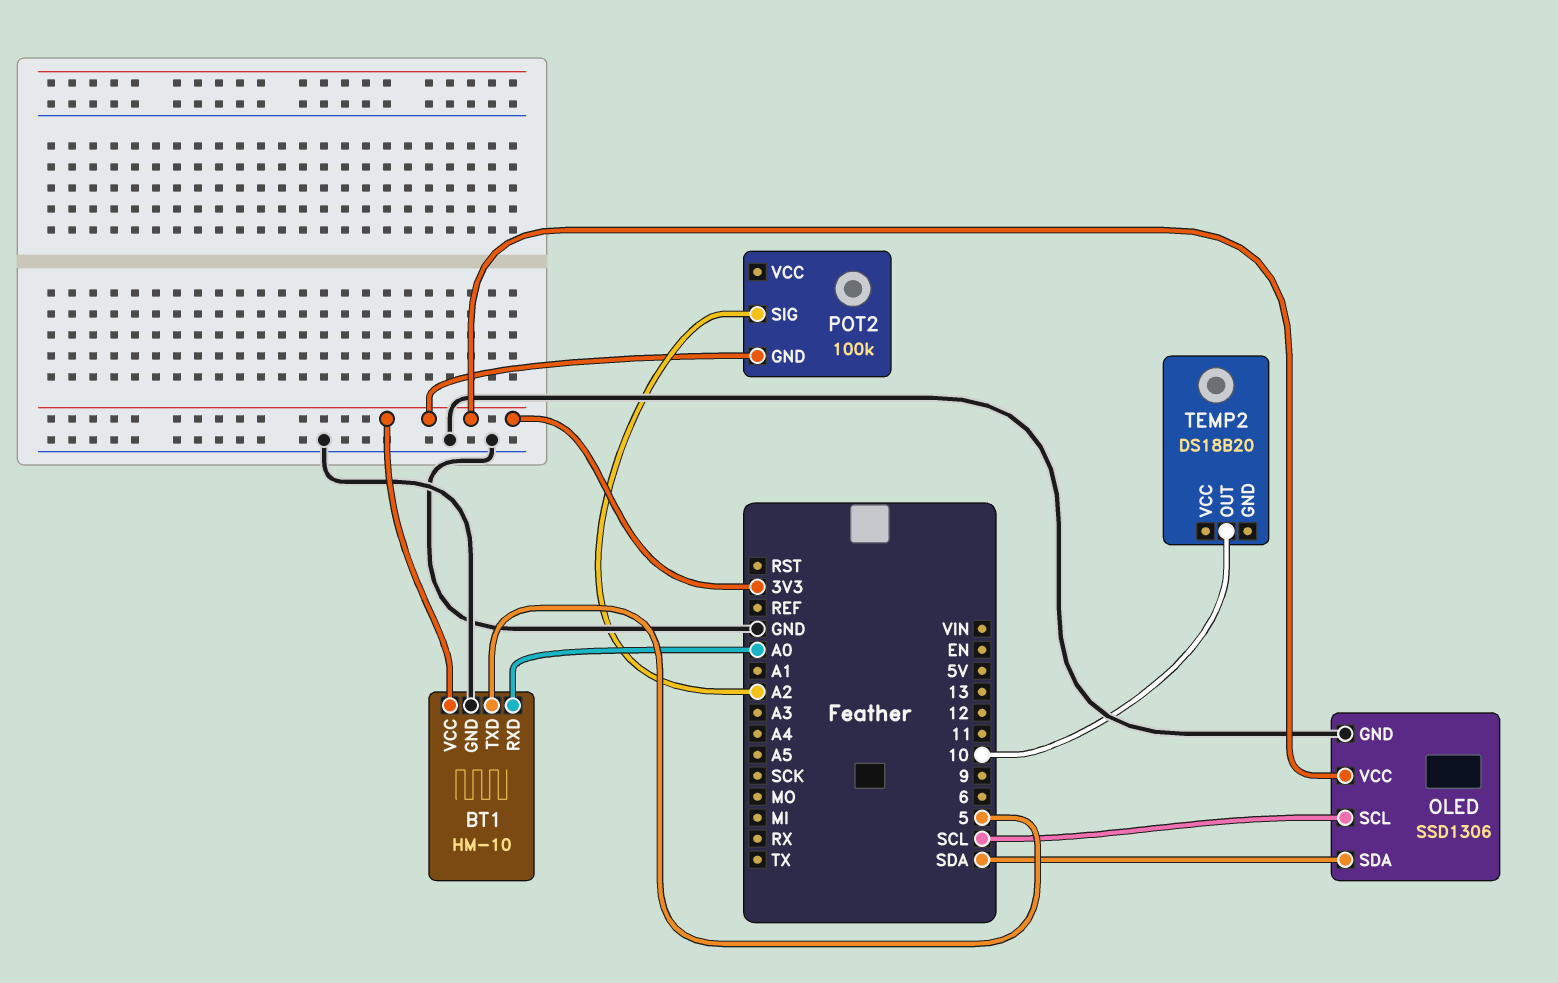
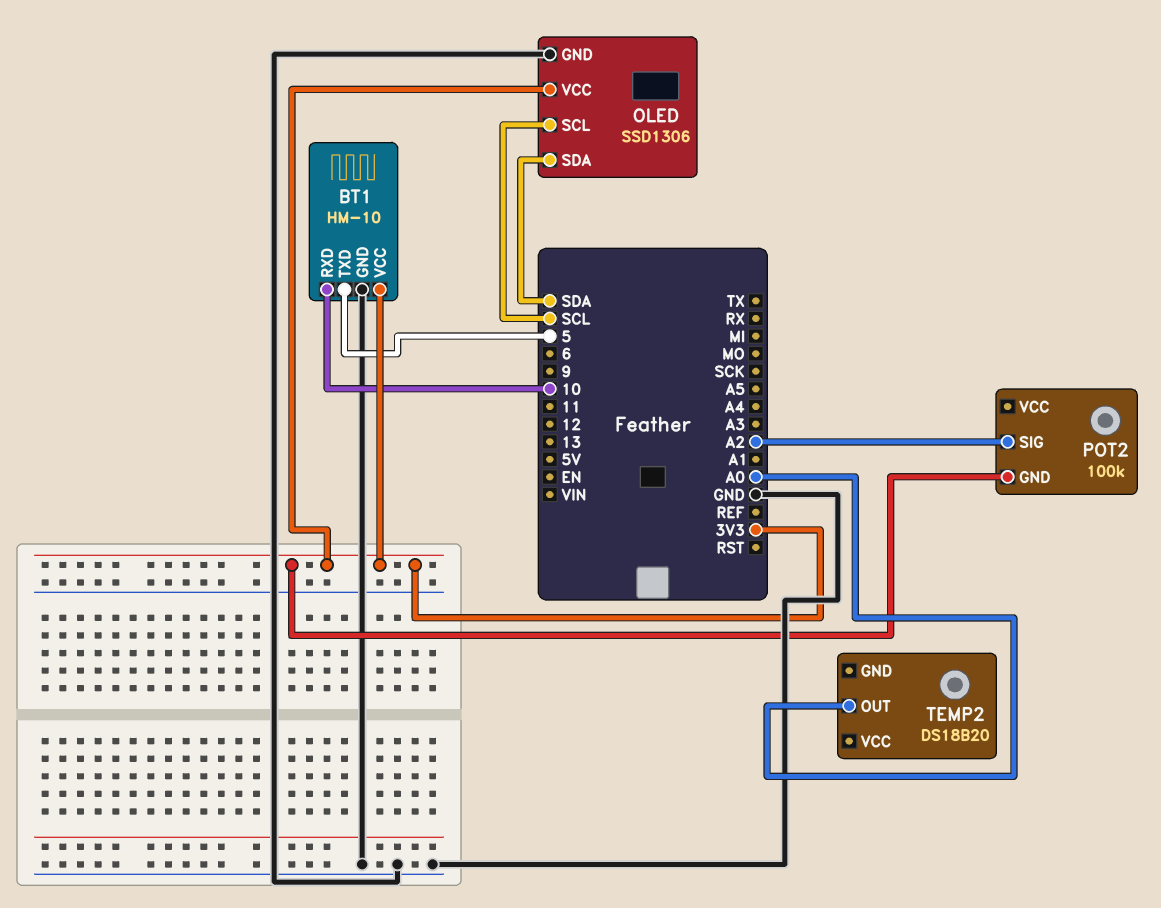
BT1 pin RXD: A0 -> 10
TEMP2 pin OUT: 10 -> A0

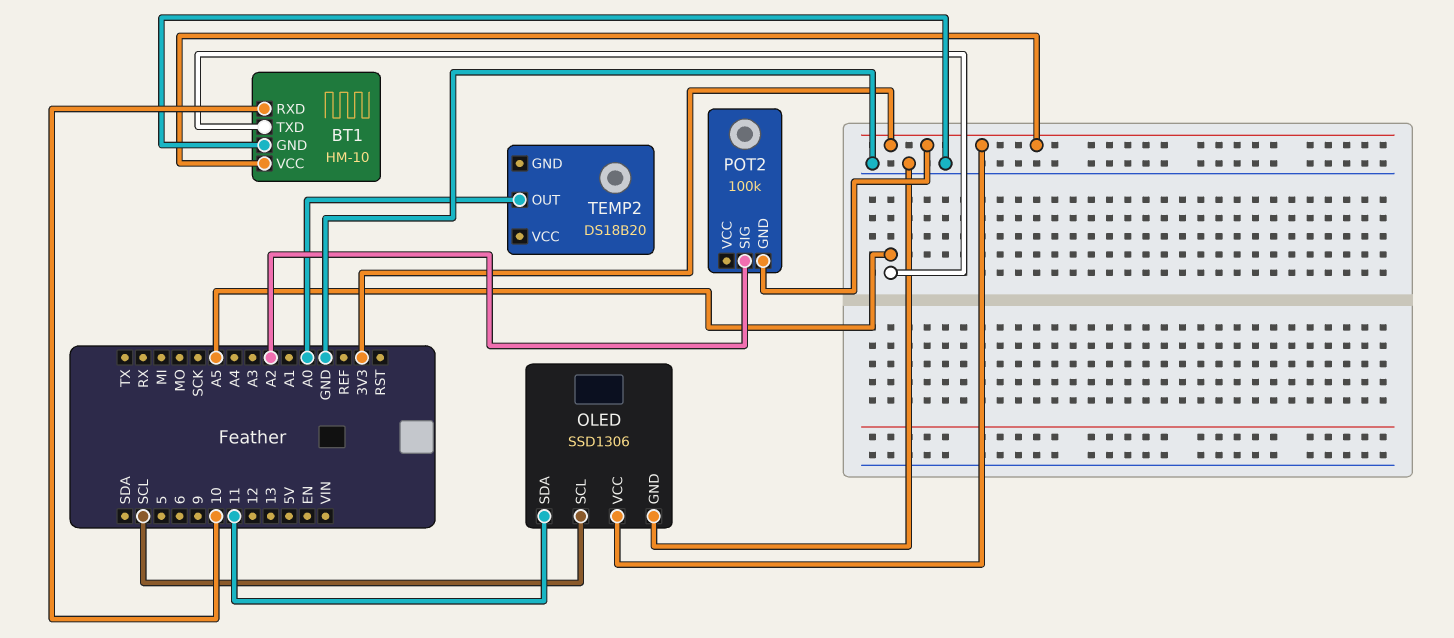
BT1 pin TXD: 5 -> A5
OLED pin SDA: SDA -> 11

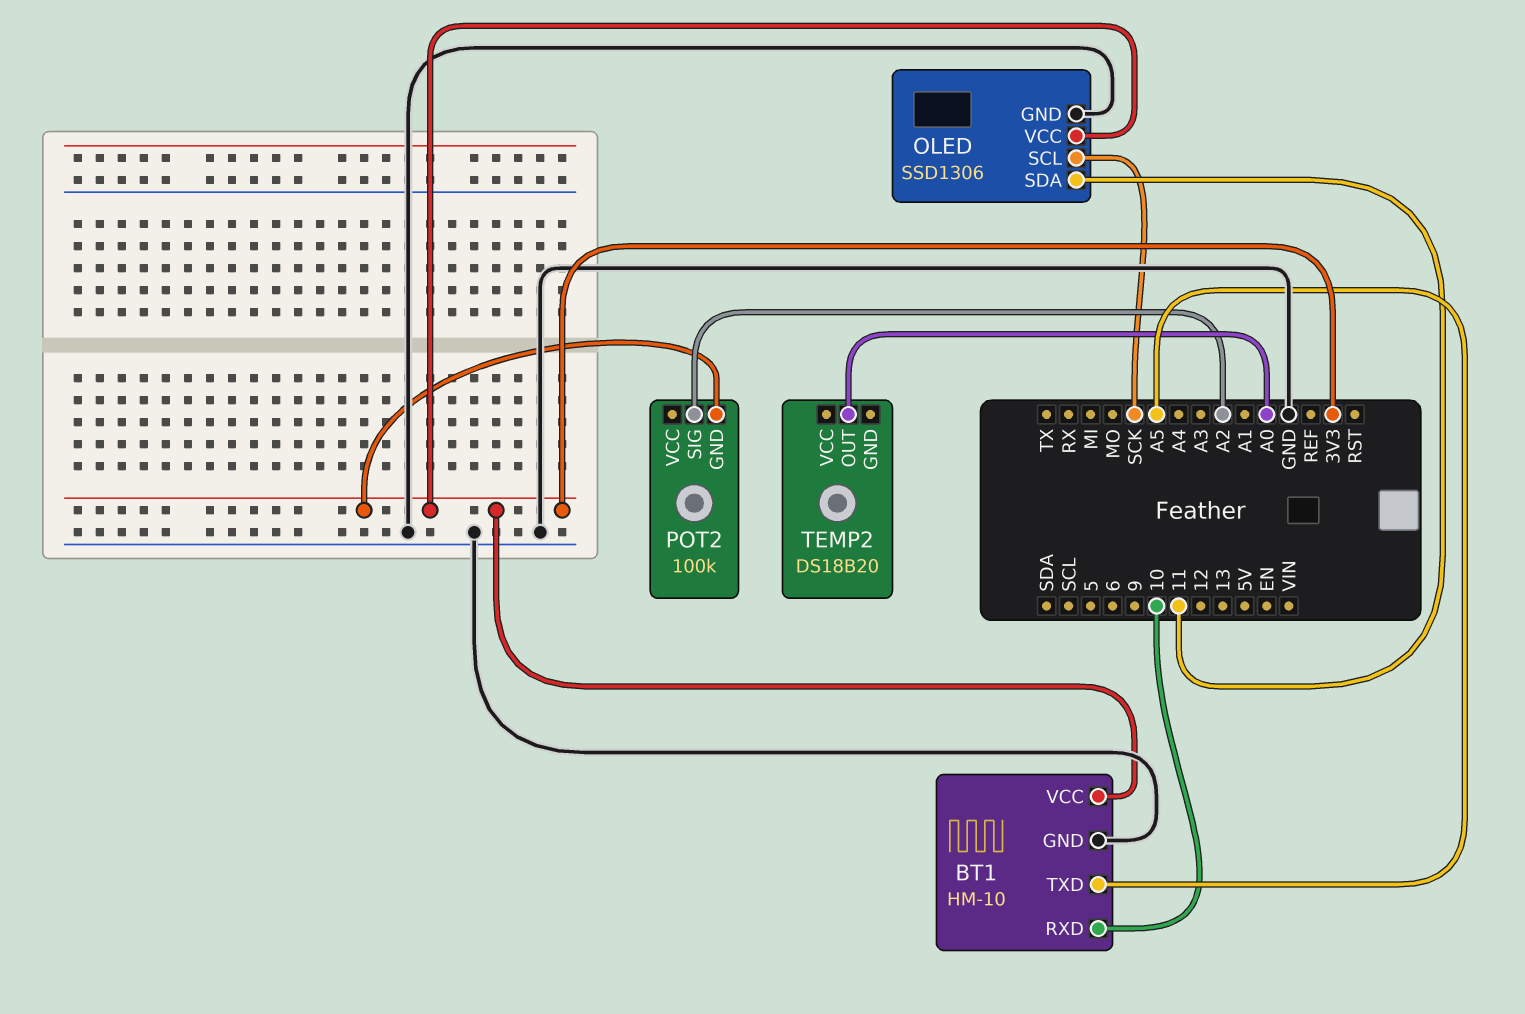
OLED pin SCL: SCL -> SCK

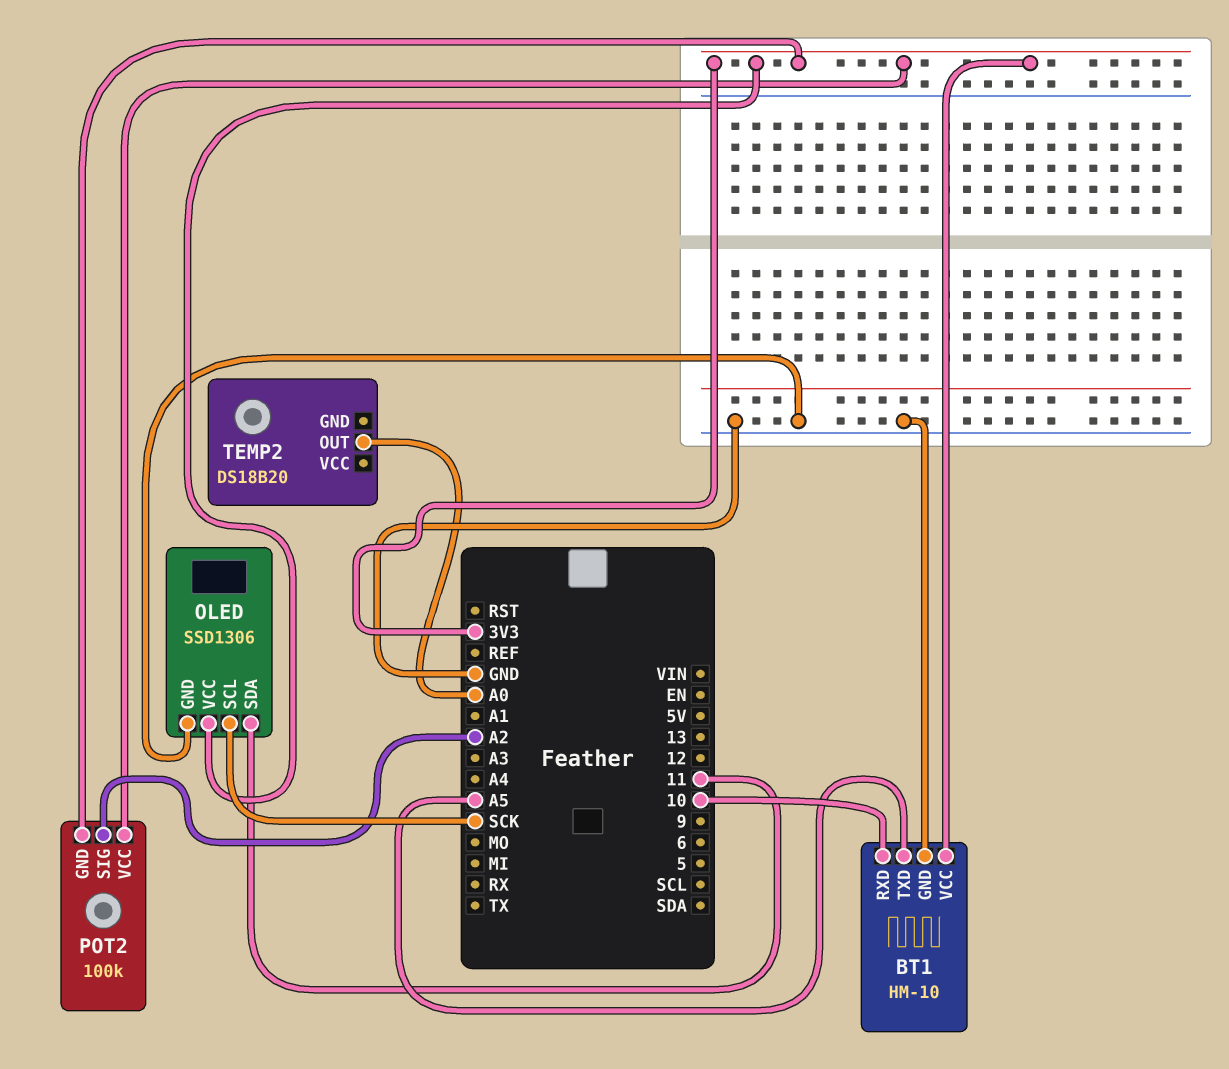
POT2 pin VCC: none -> 3V3

